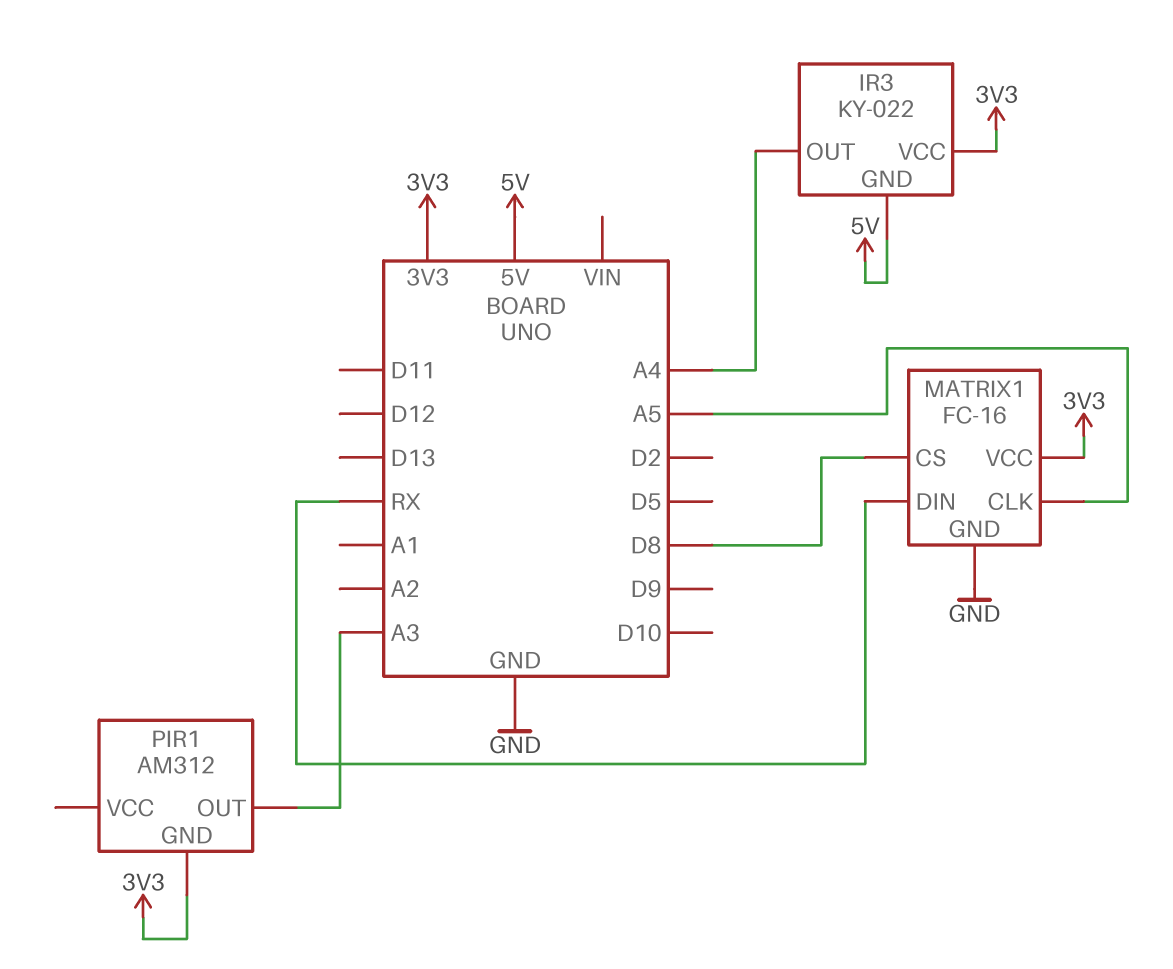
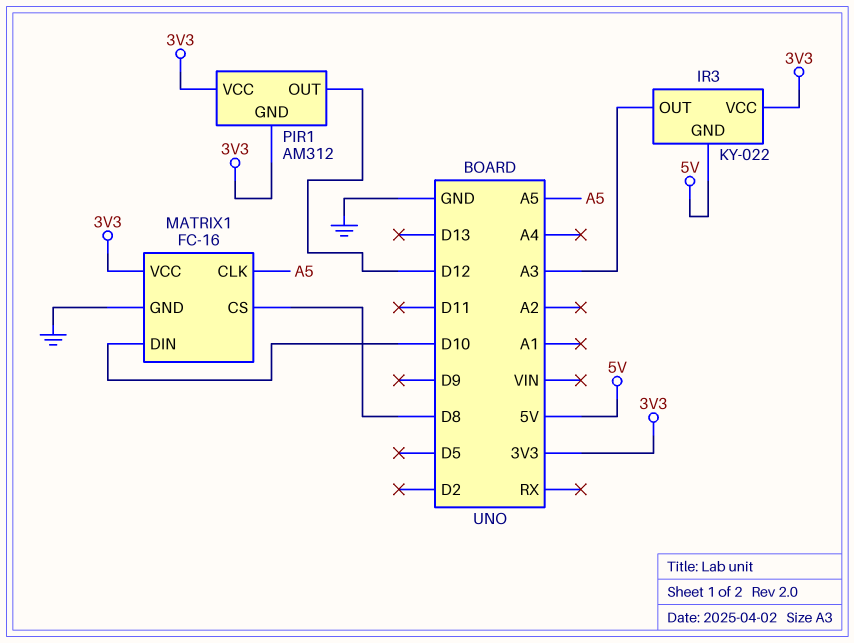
IR3 pin OUT: A4 -> A3
MATRIX1 pin DIN: RX -> D10
PIR1 pin OUT: A3 -> D12
PIR1 pin VCC: none -> 3V3

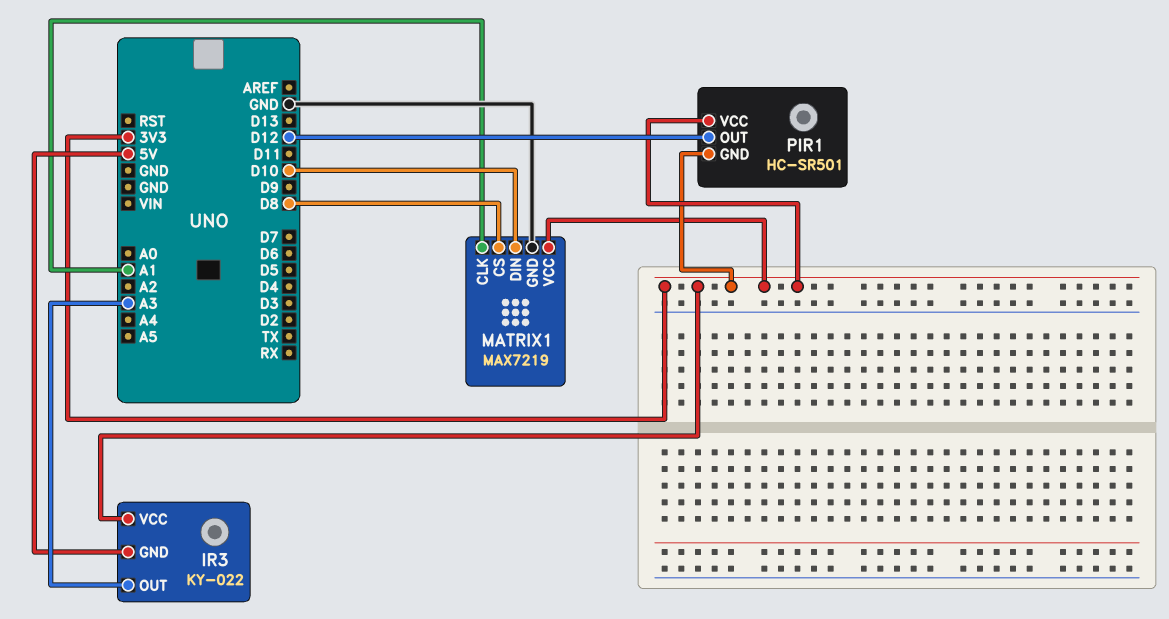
MATRIX1: FC-16 -> MAX7219
MATRIX1 pin CLK: A5 -> A1
PIR1: AM312 -> HC-SR501

